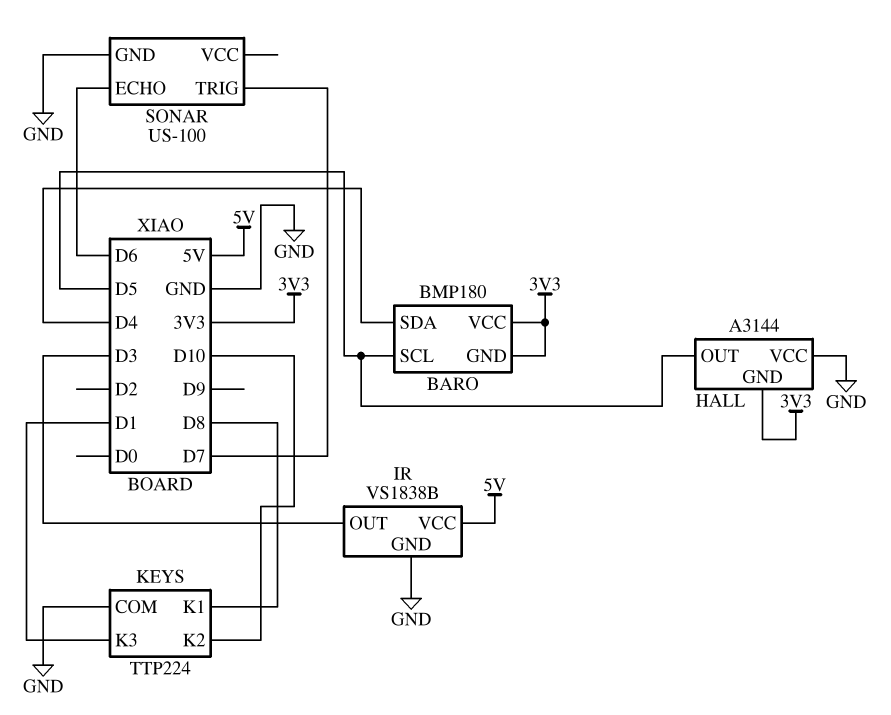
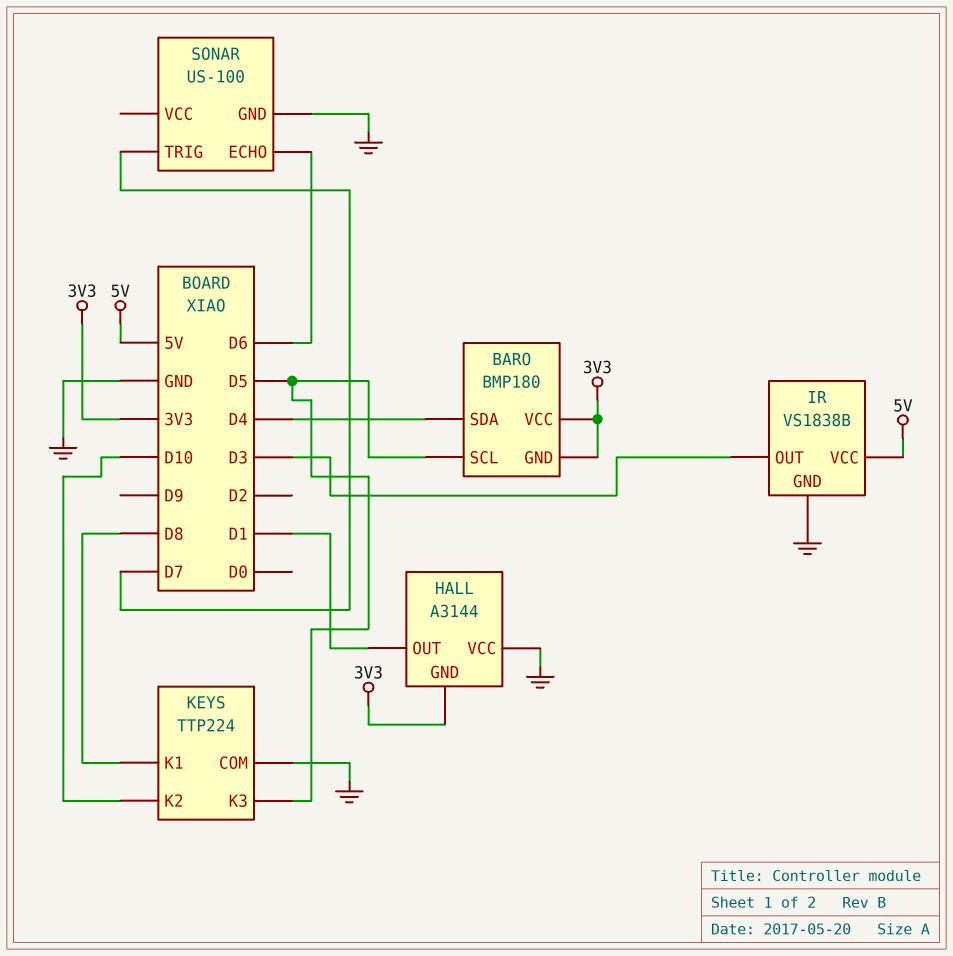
HALL pin OUT: D5 -> D1
KEYS pin K3: D1 -> D5

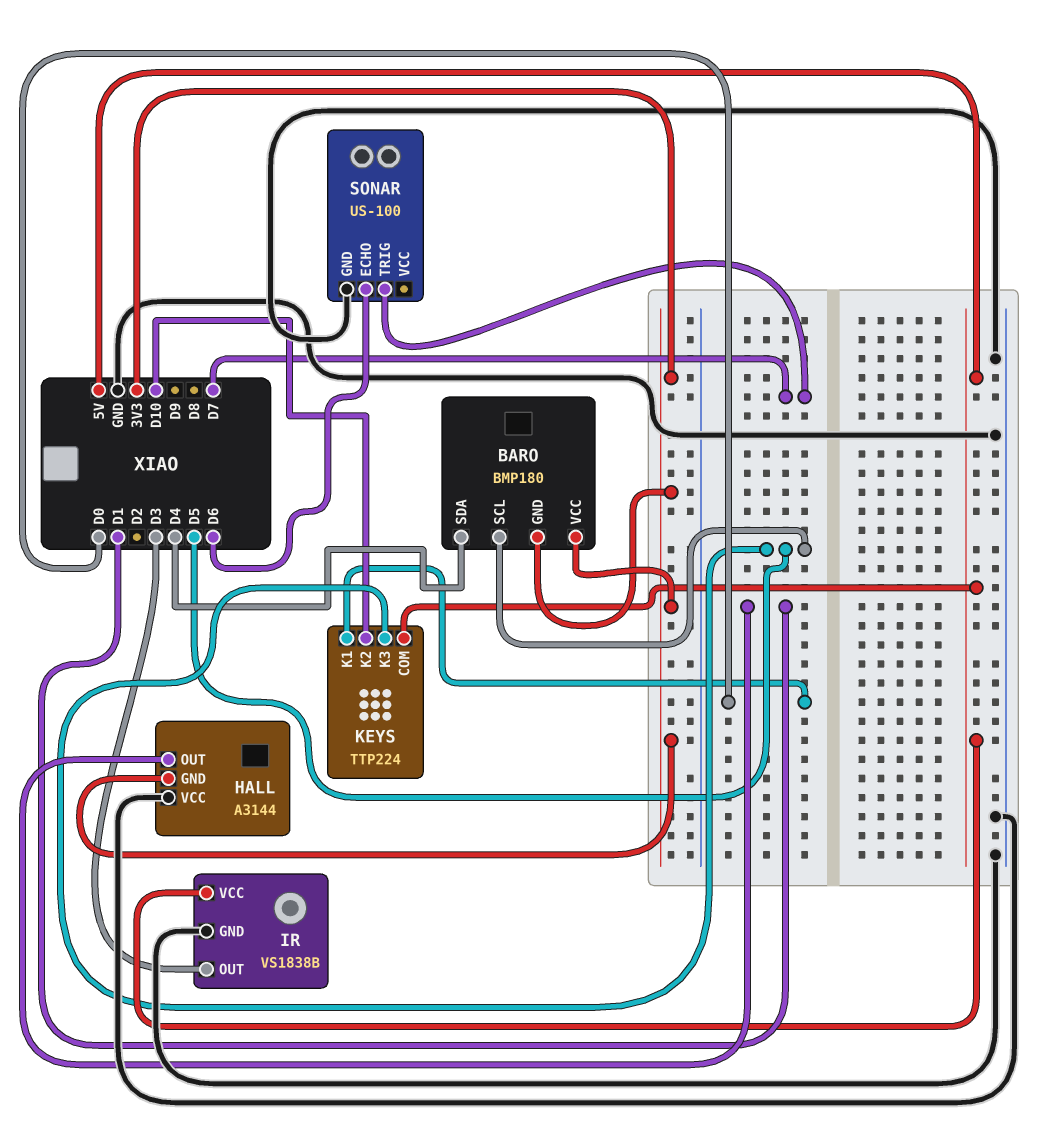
KEYS pin COM: GND -> 5V
KEYS pin K1: D8 -> D0

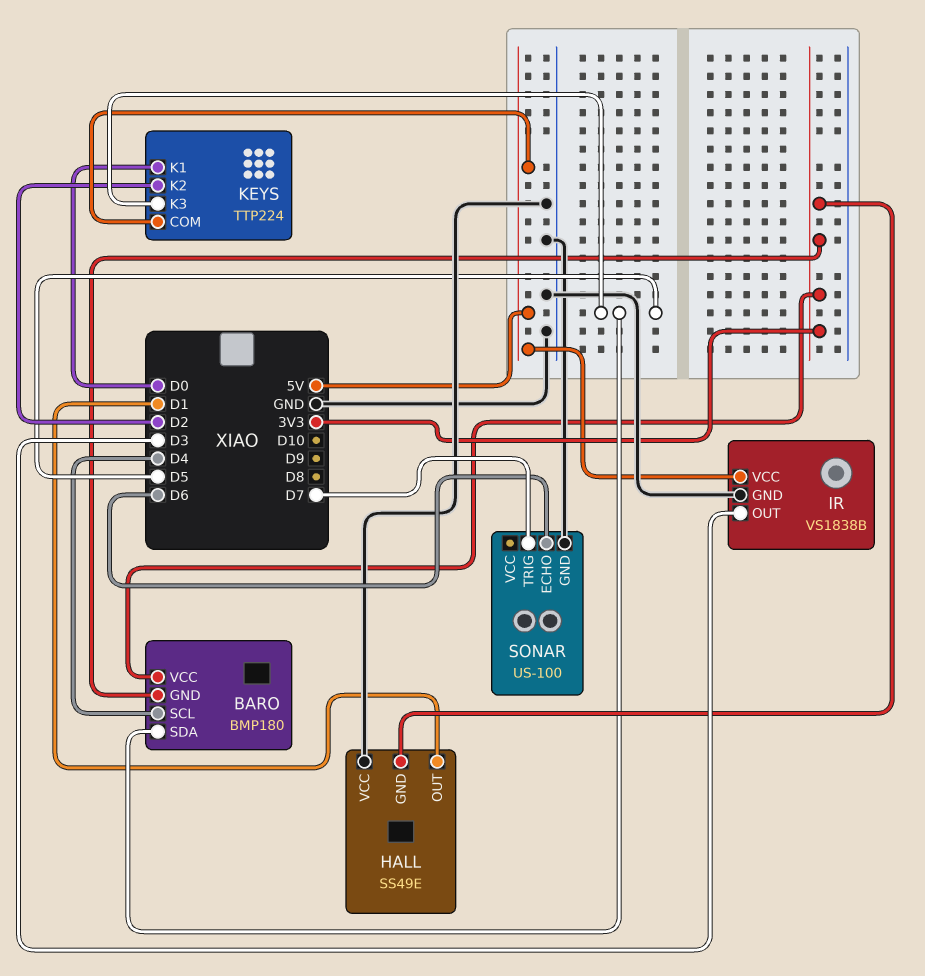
BARO pin SCL: D5 -> D4
BARO pin SDA: D4 -> D5
HALL: A3144 -> SS49E
KEYS pin K2: D10 -> D2

